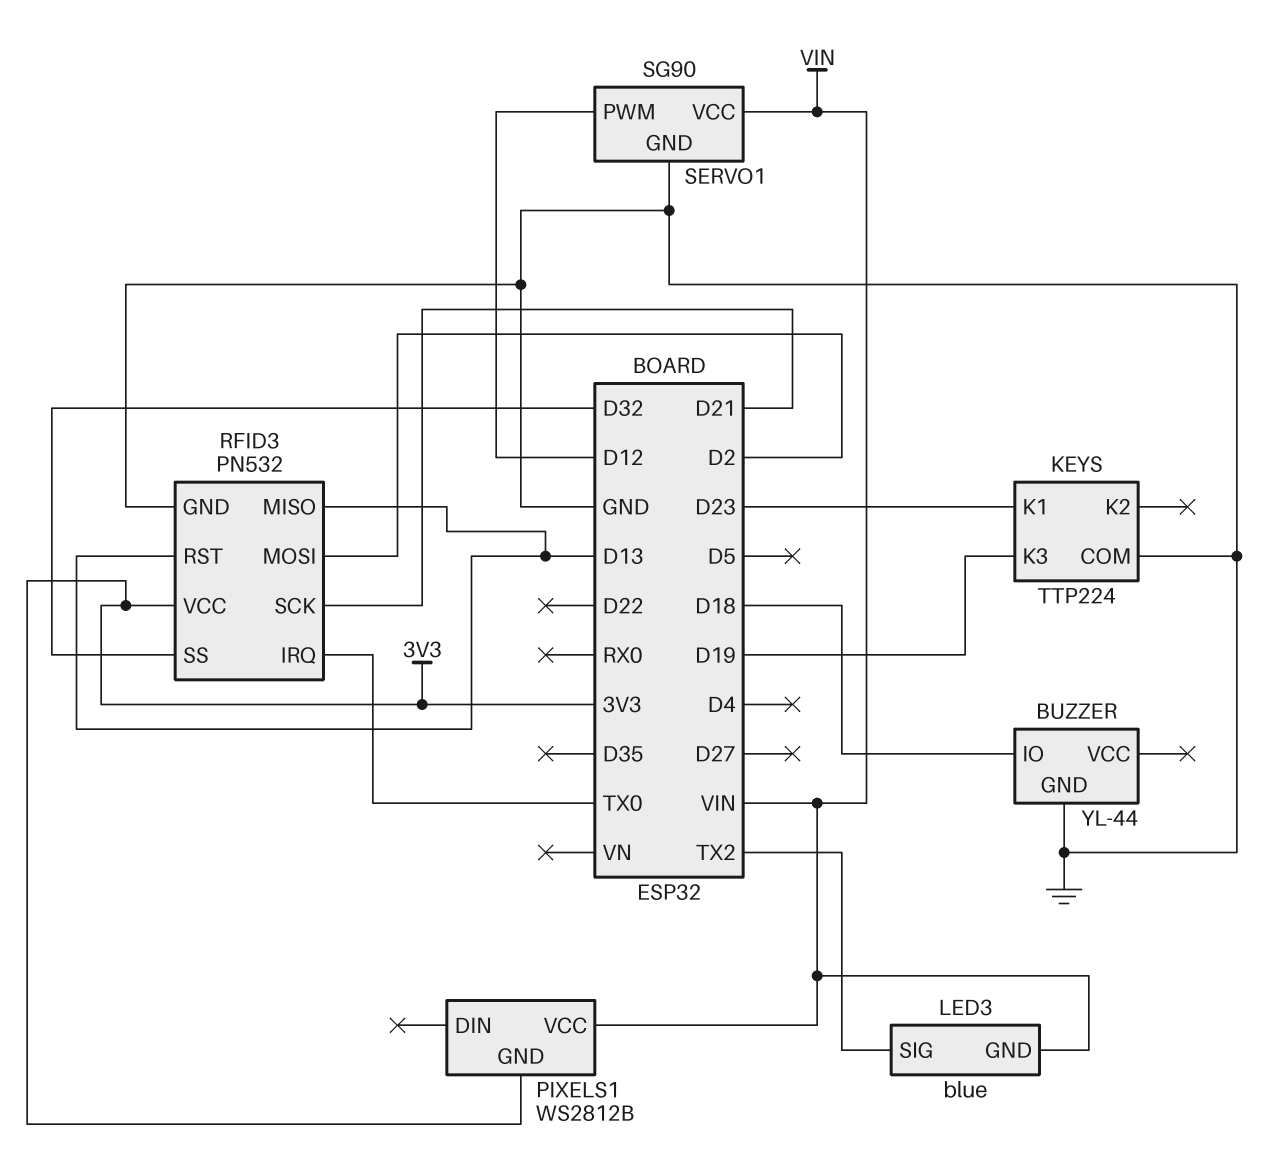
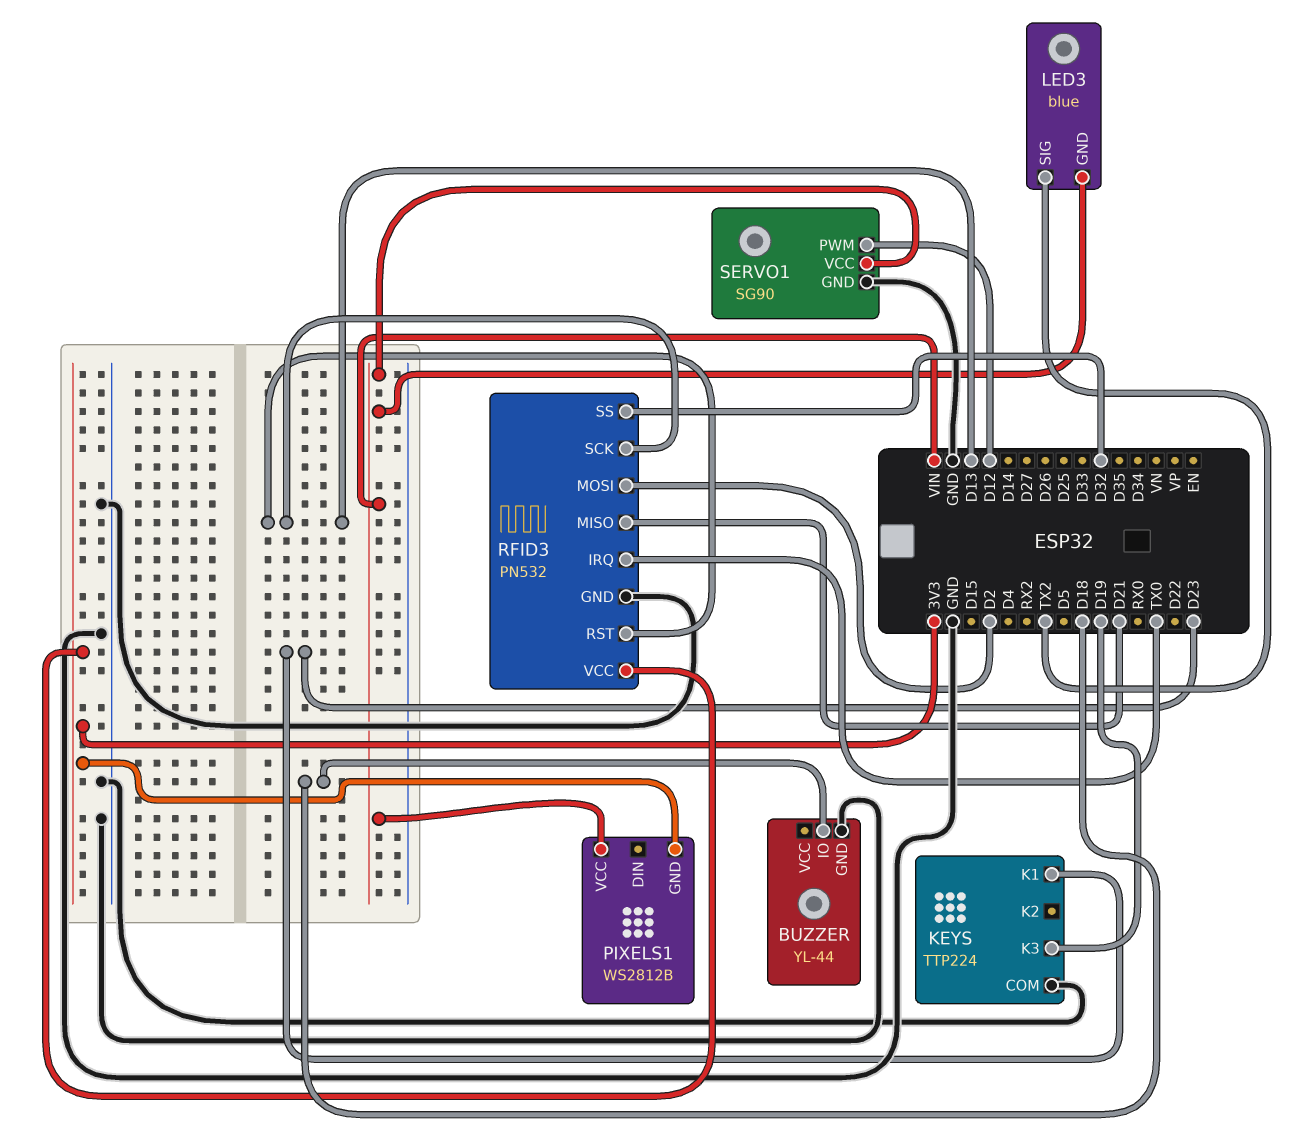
RFID3 pin MISO: D13 -> D21
RFID3 pin SCK: D21 -> D13

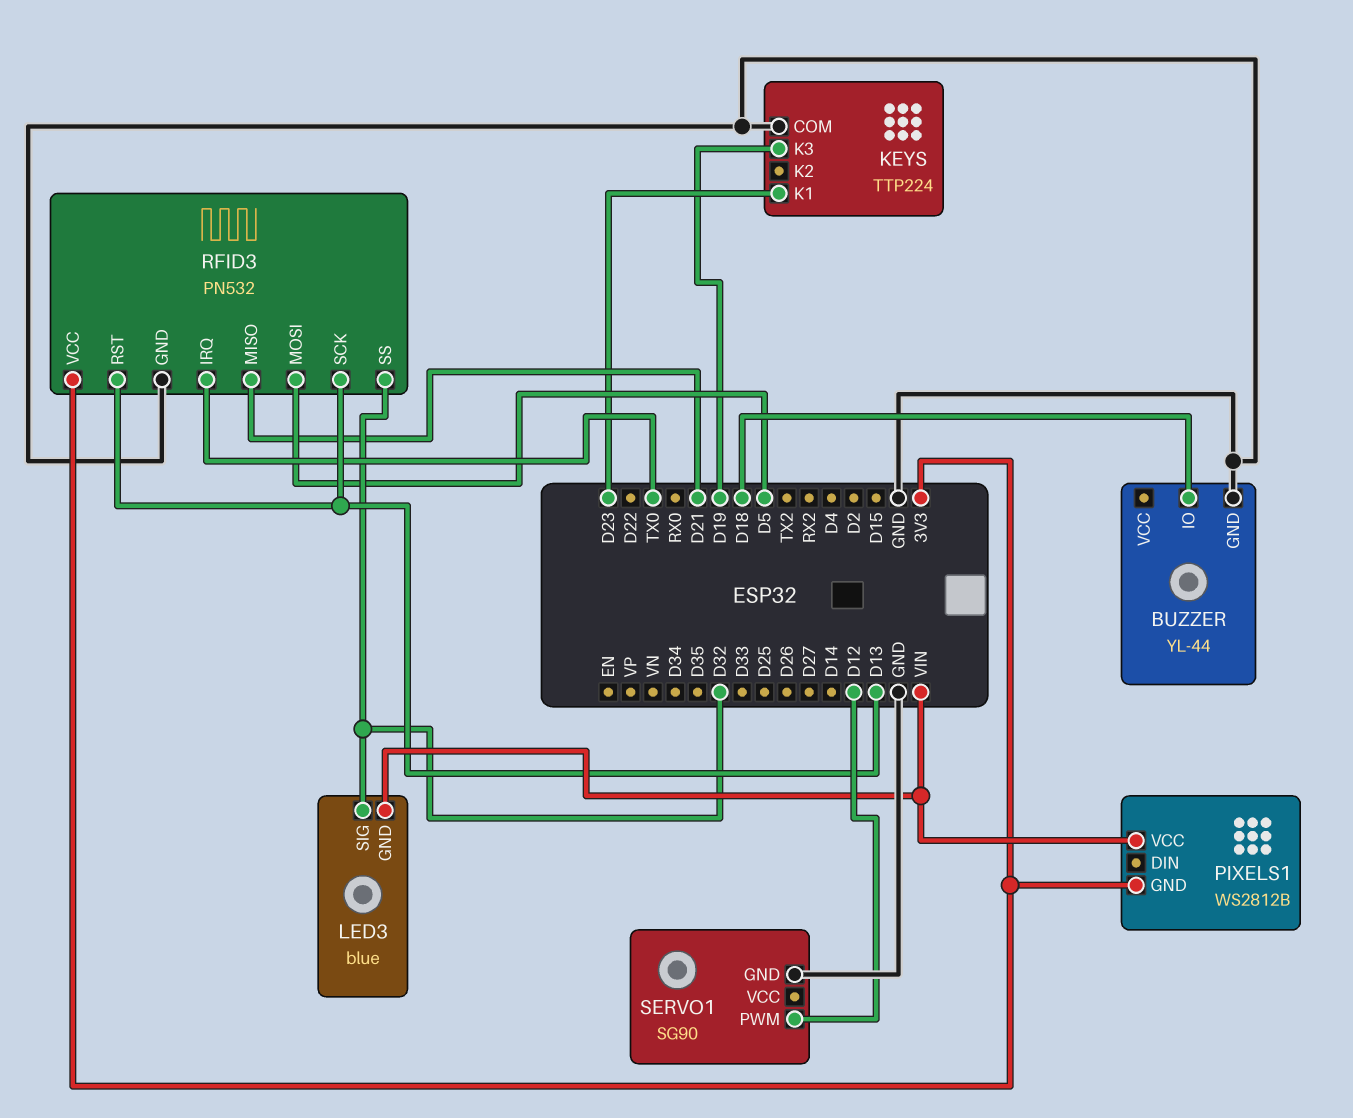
LED3 pin SIG: TX2 -> D32
RFID3 pin MOSI: D2 -> D5
SERVO1 pin VCC: VIN -> none

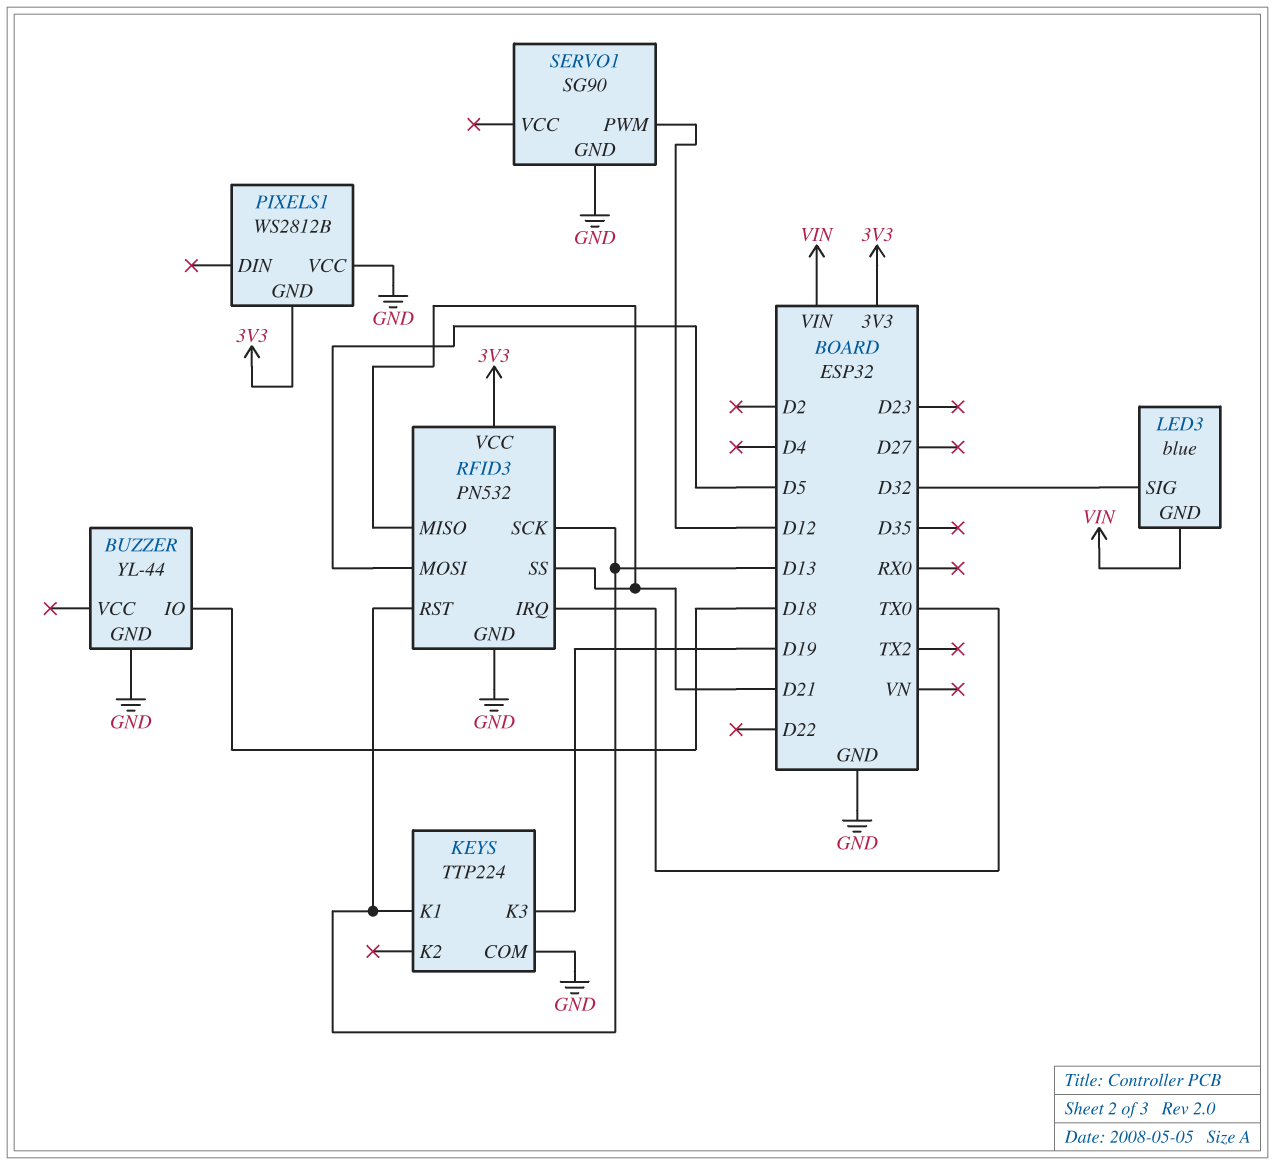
KEYS pin K1: D23 -> D13
PIXELS1 pin VCC: VIN -> GND
RFID3 pin SS: D32 -> D21

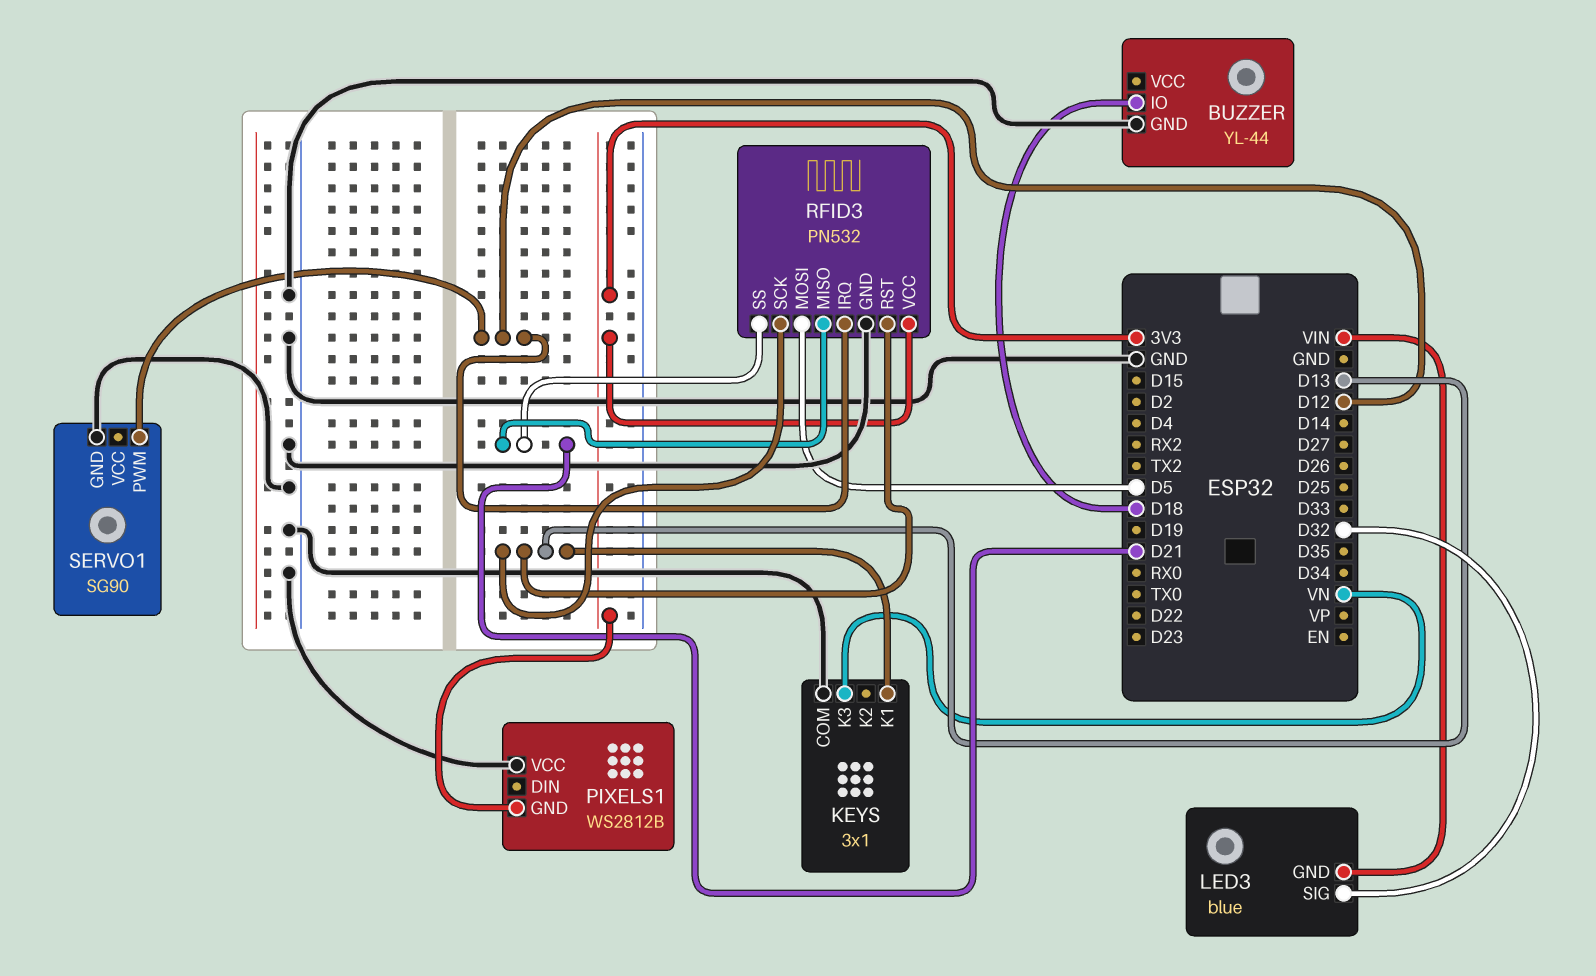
KEYS: TTP224 -> 3x1
KEYS pin K3: D19 -> VN
RFID3 pin IRQ: TX0 -> D12

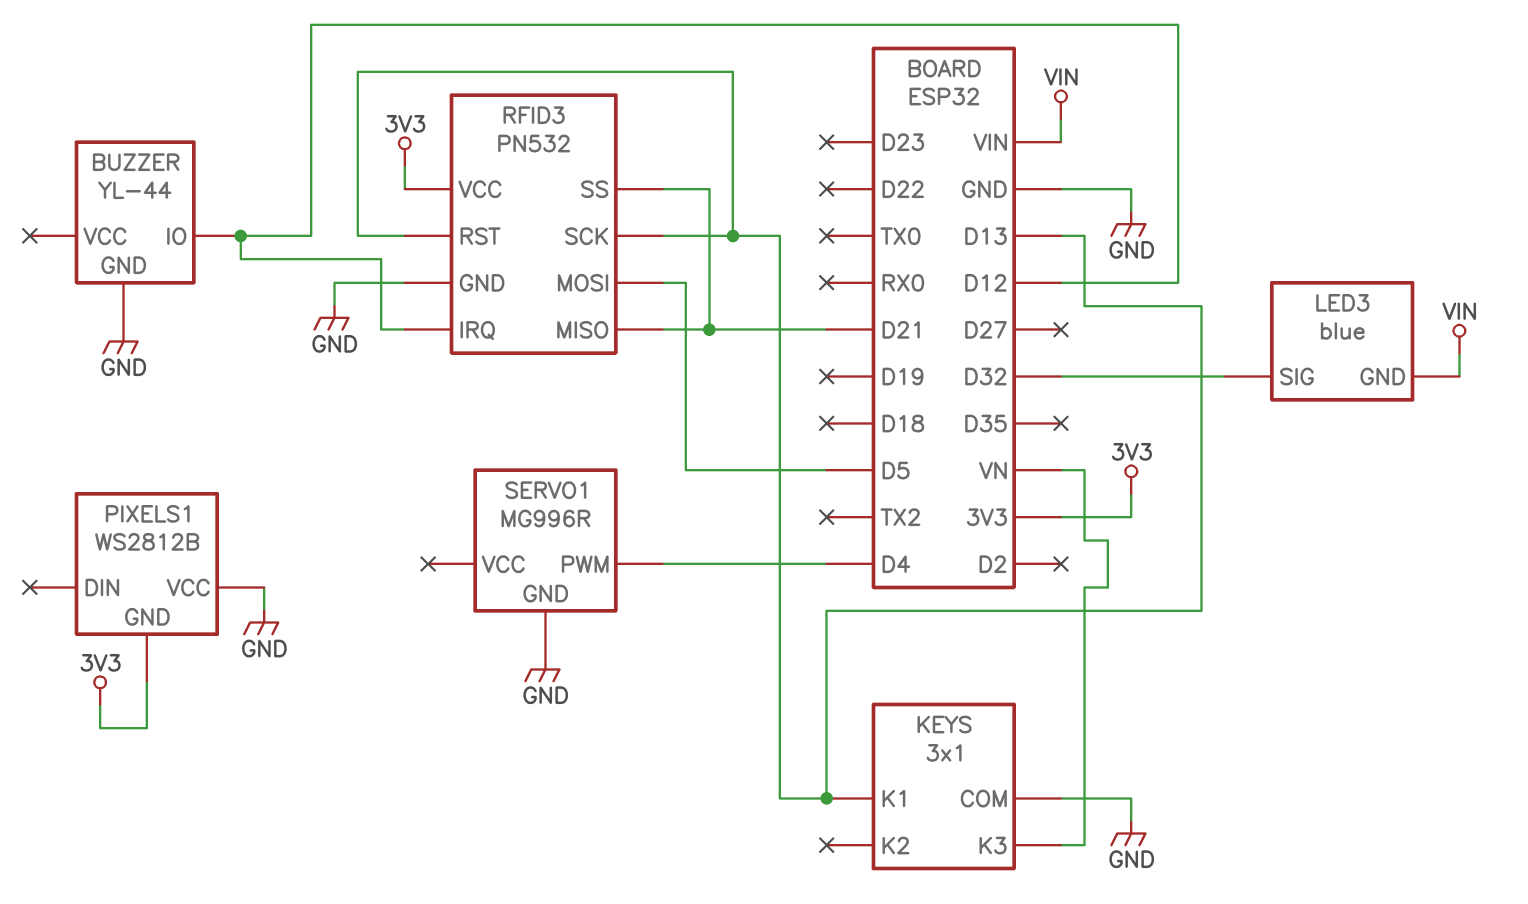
BUZZER pin IO: D18 -> D12
SERVO1: SG90 -> MG996R
SERVO1 pin PWM: D12 -> D4

